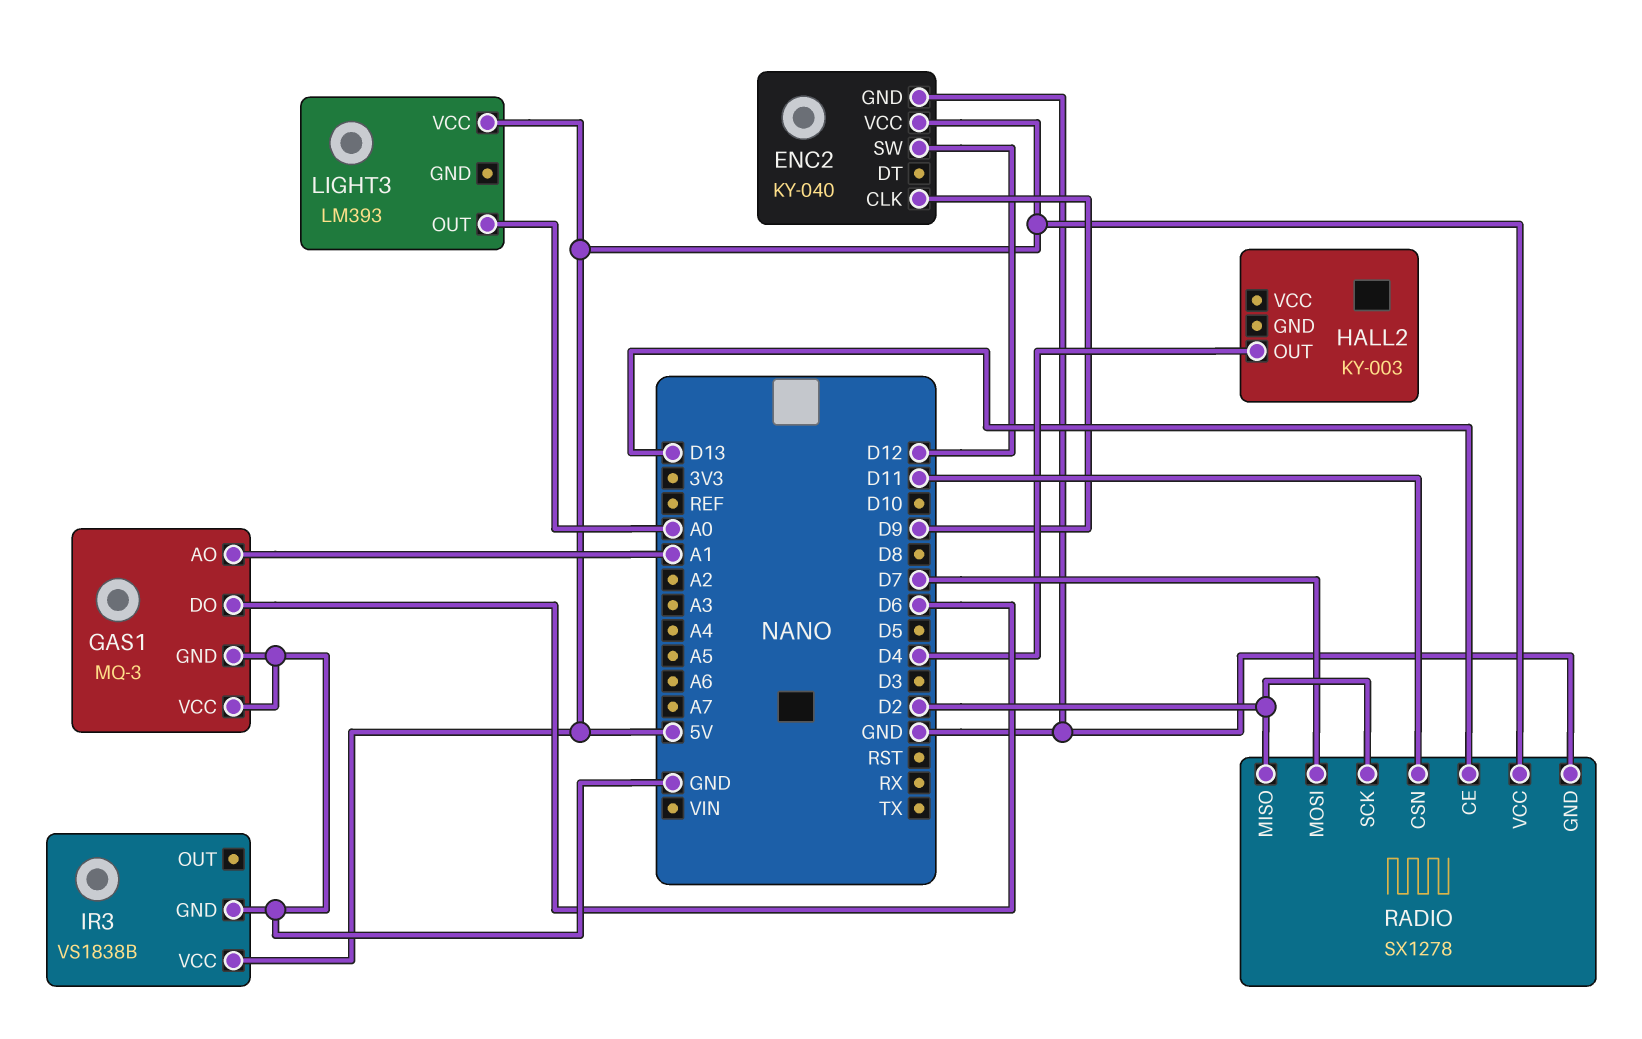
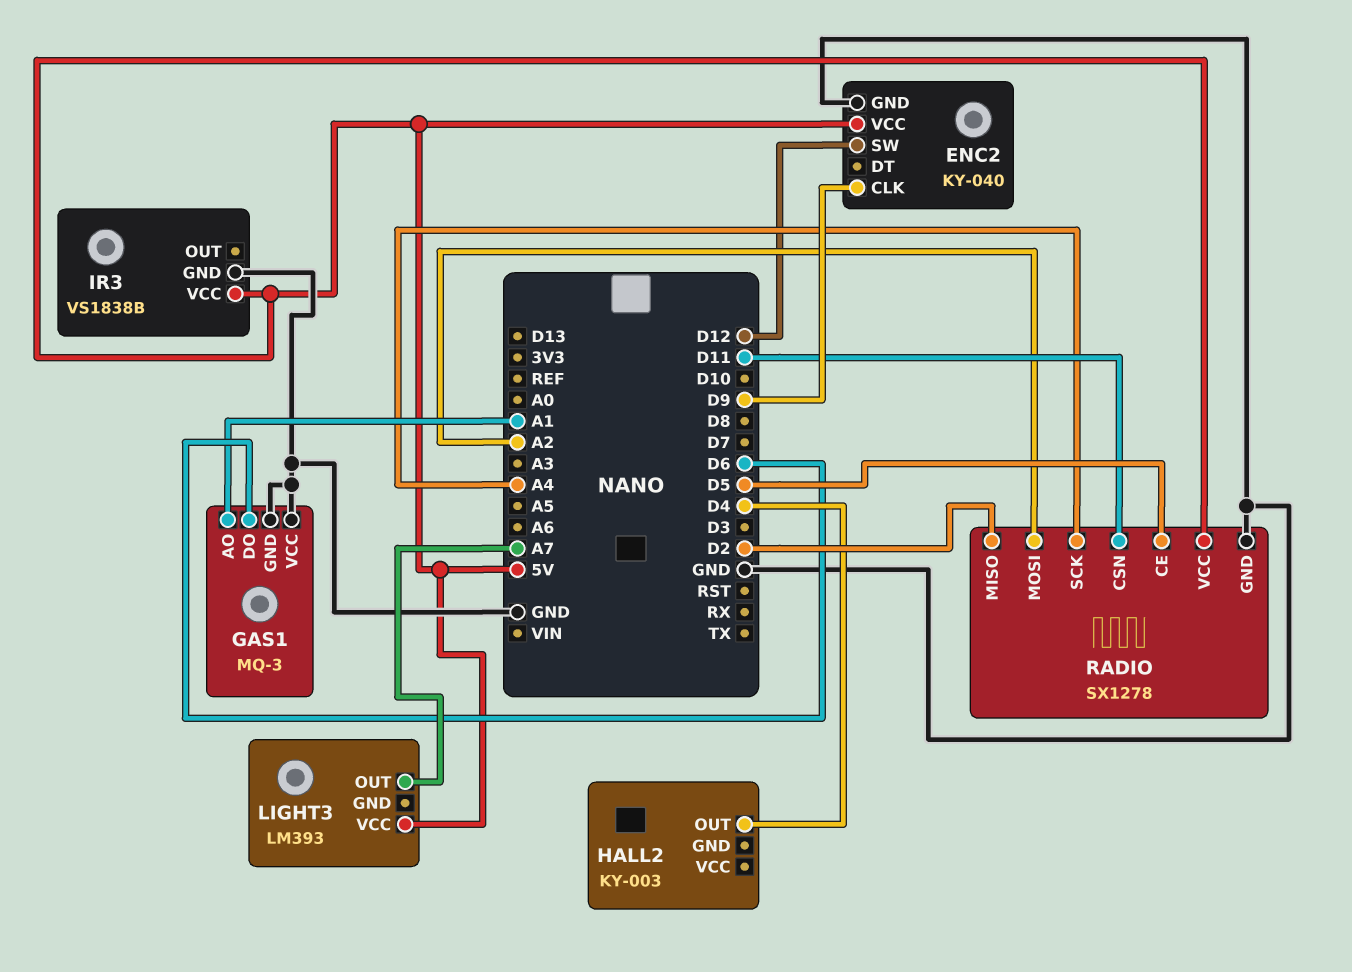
LIGHT3 pin OUT: A0 -> A7
RADIO pin CE: D13 -> D5
RADIO pin MOSI: D7 -> A2
RADIO pin SCK: D2 -> A4

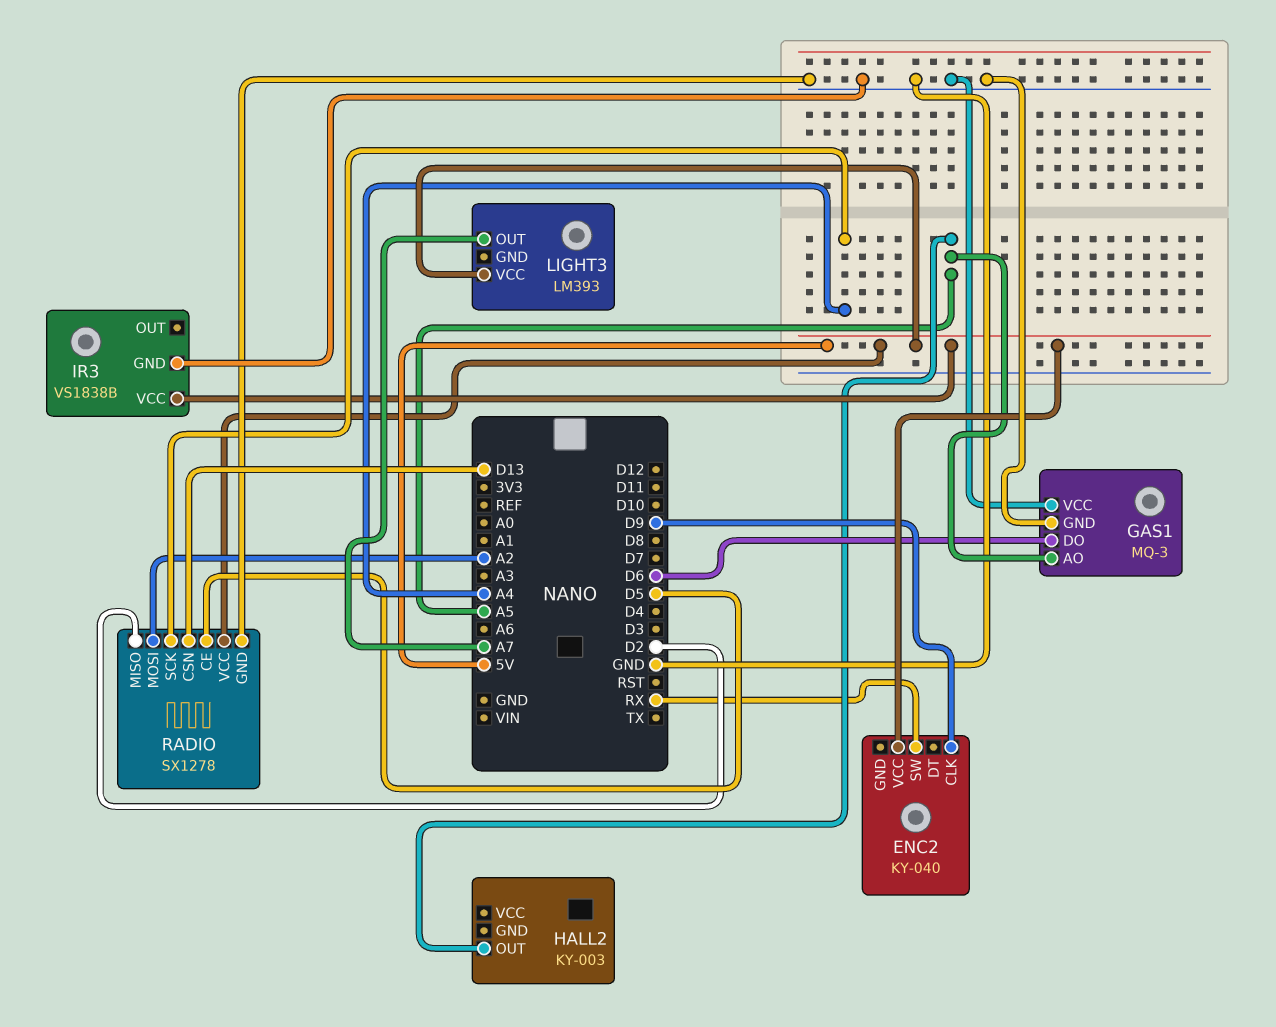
ENC2 pin GND: GND -> none
ENC2 pin SW: D12 -> RX
GAS1 pin AO: A1 -> A5
HALL2 pin OUT: D4 -> A5
RADIO pin CSN: D11 -> D13

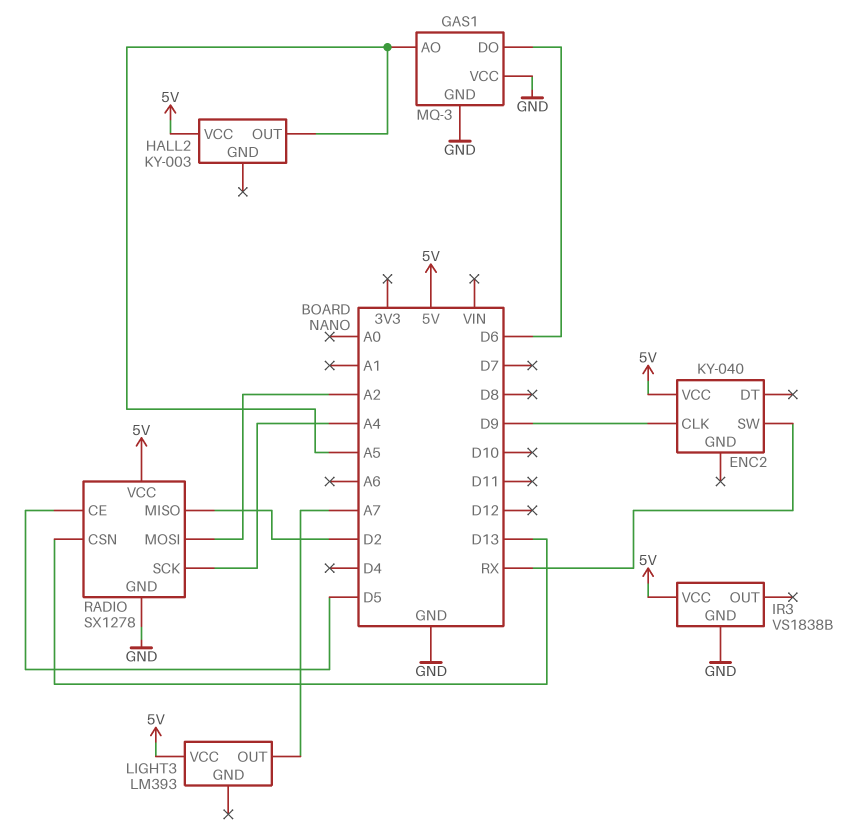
HALL2 pin VCC: none -> 5V

